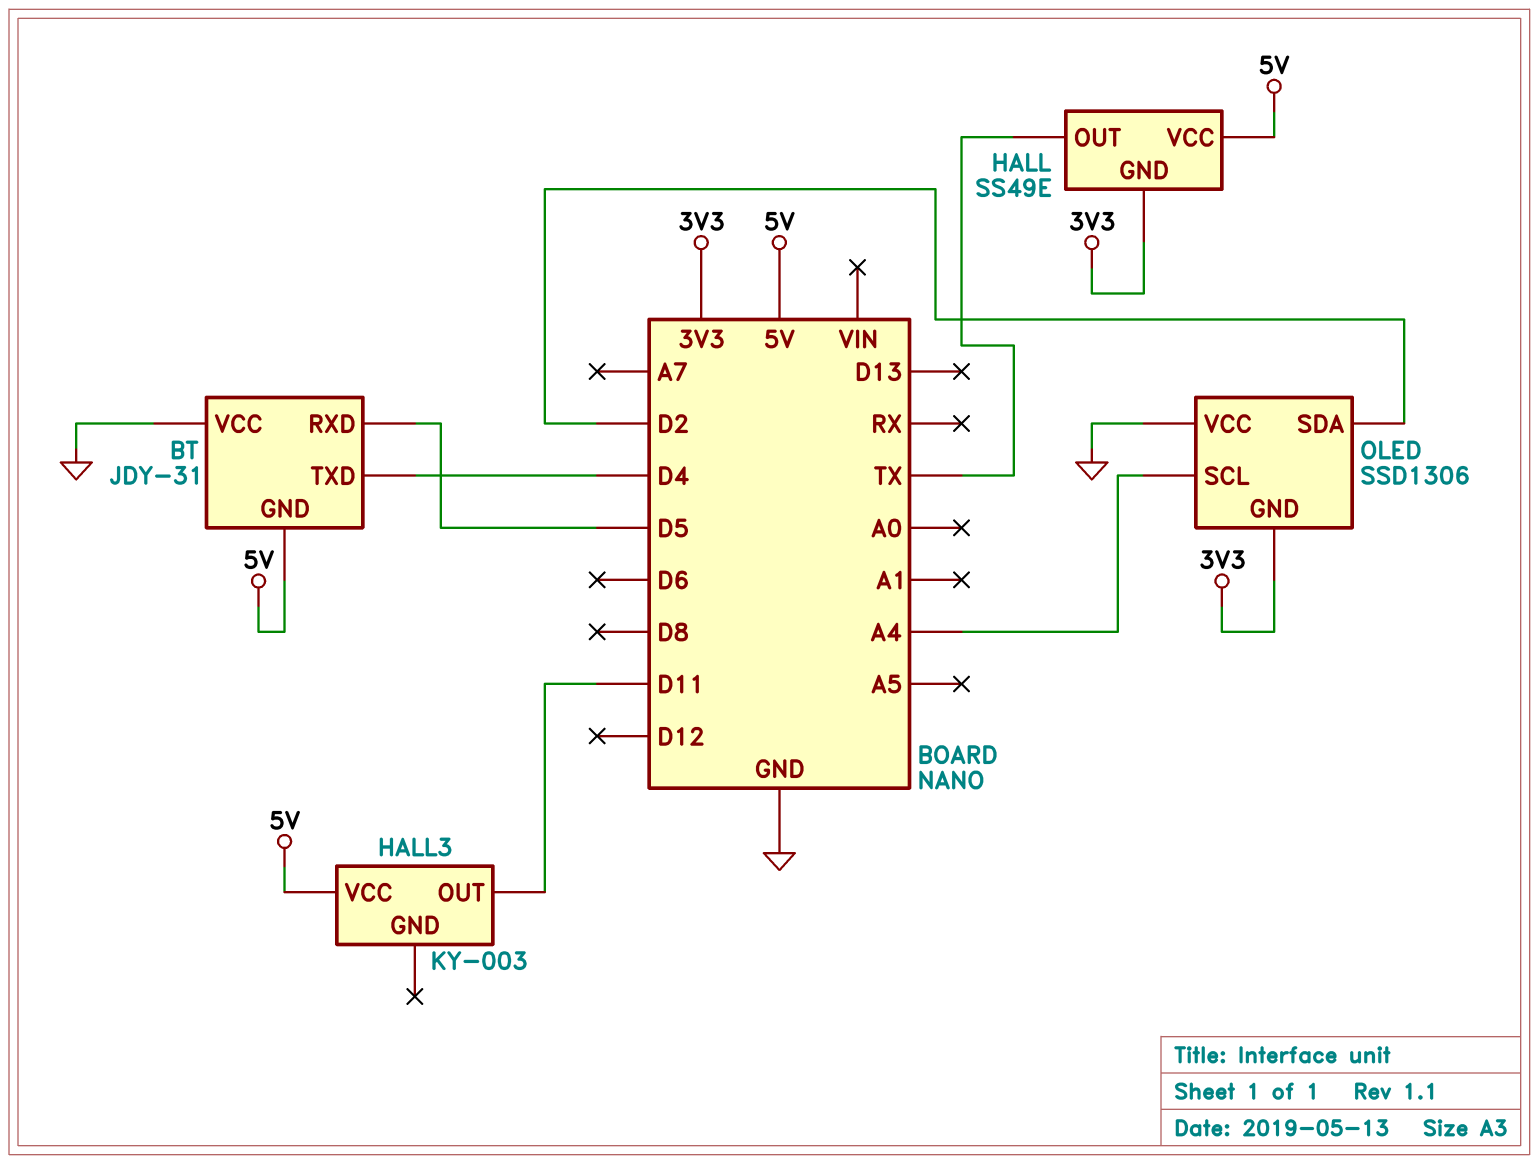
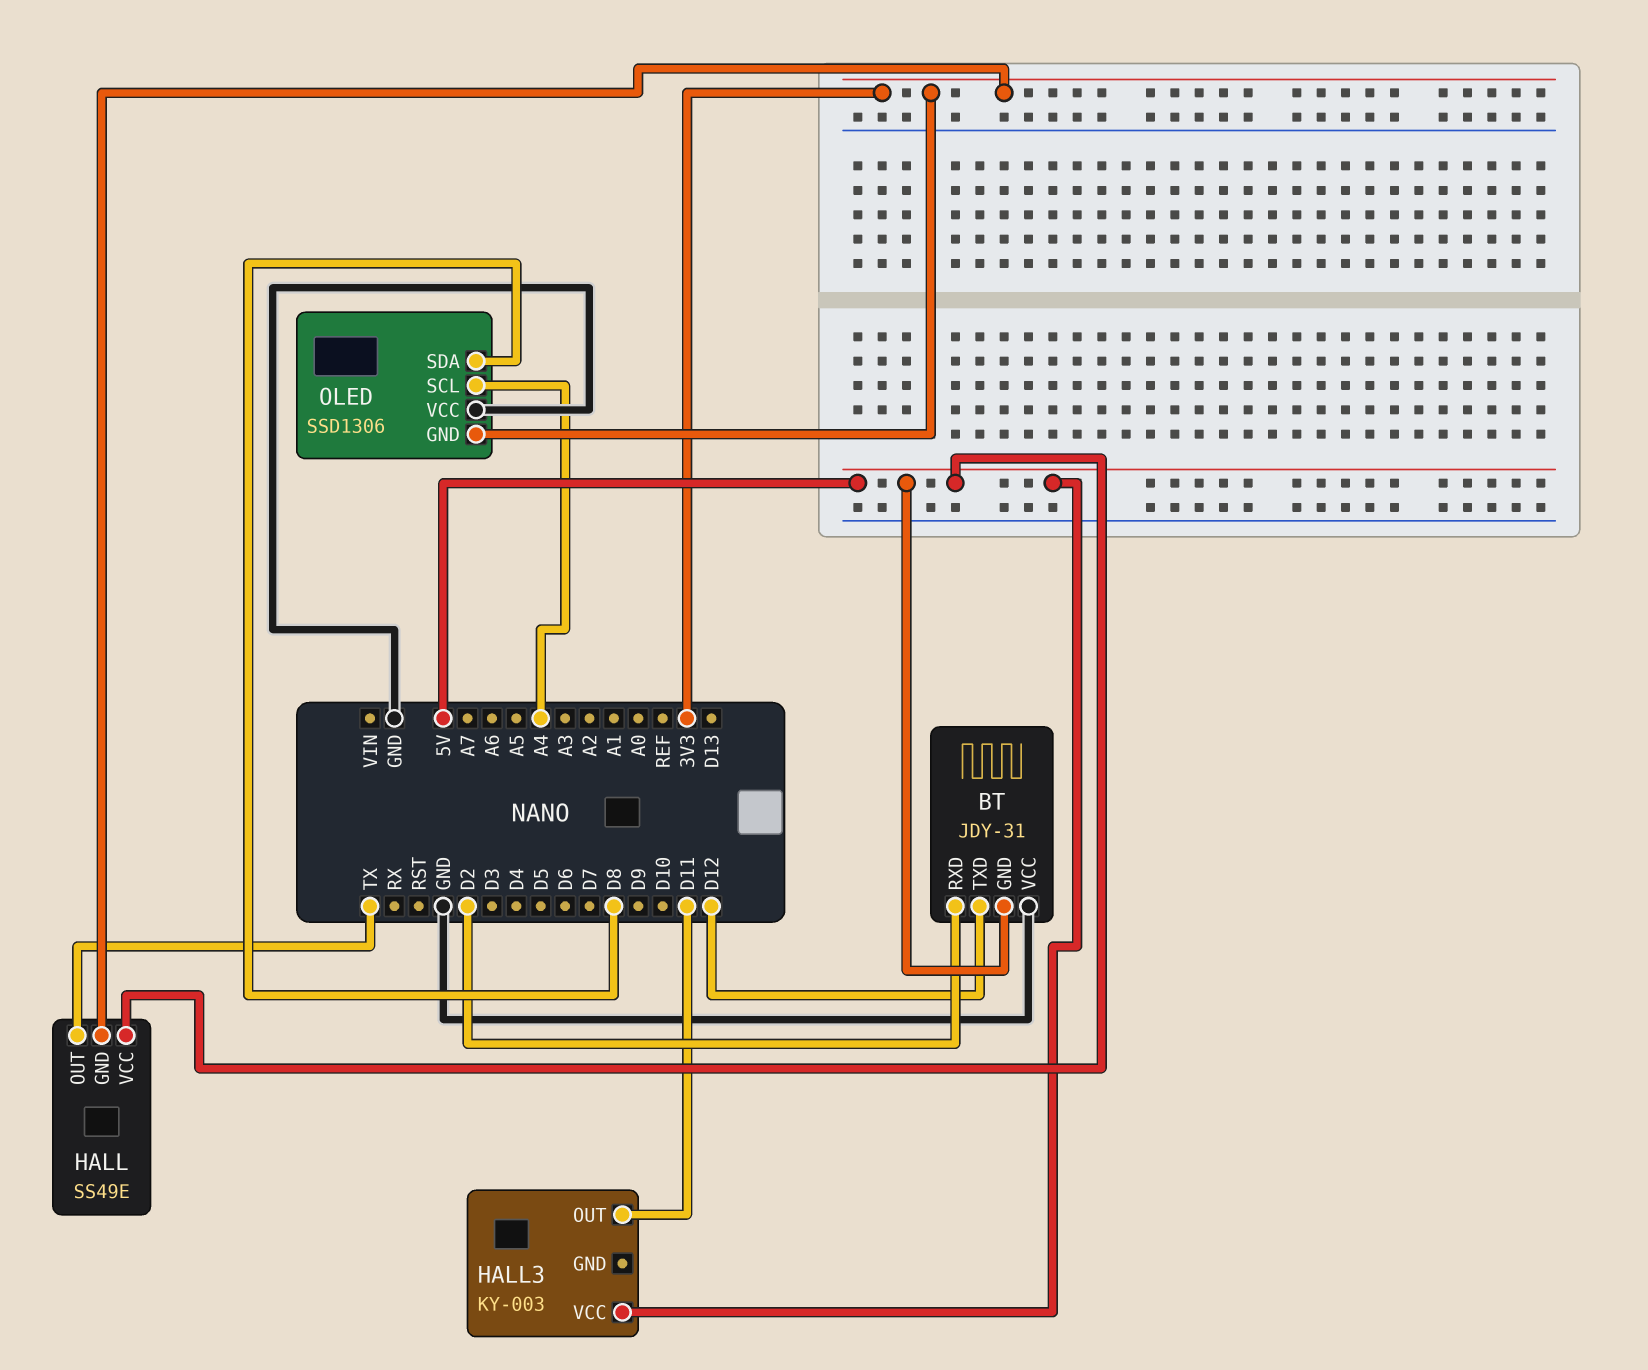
BT pin RXD: D5 -> D2
BT pin TXD: D4 -> D12
OLED pin SDA: D2 -> D8

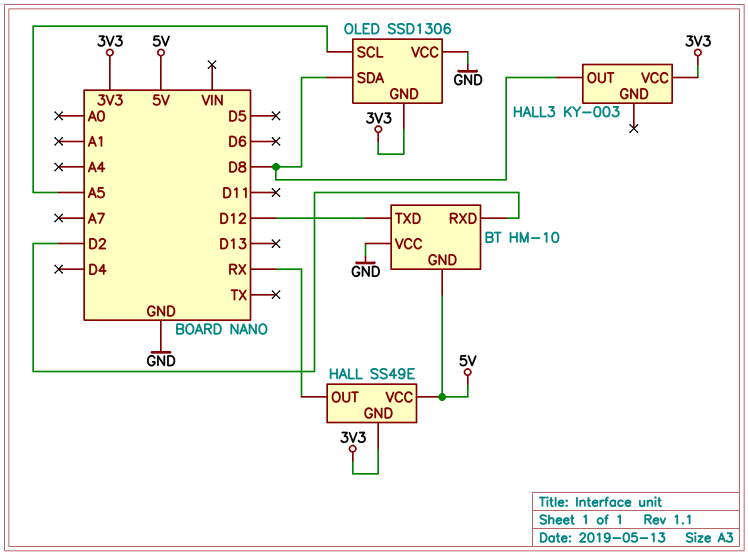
BT: JDY-31 -> HM-10
HALL pin OUT: TX -> RX
HALL3 pin OUT: D11 -> D8
HALL3 pin VCC: 5V -> 3V3
OLED pin SCL: A4 -> A5

